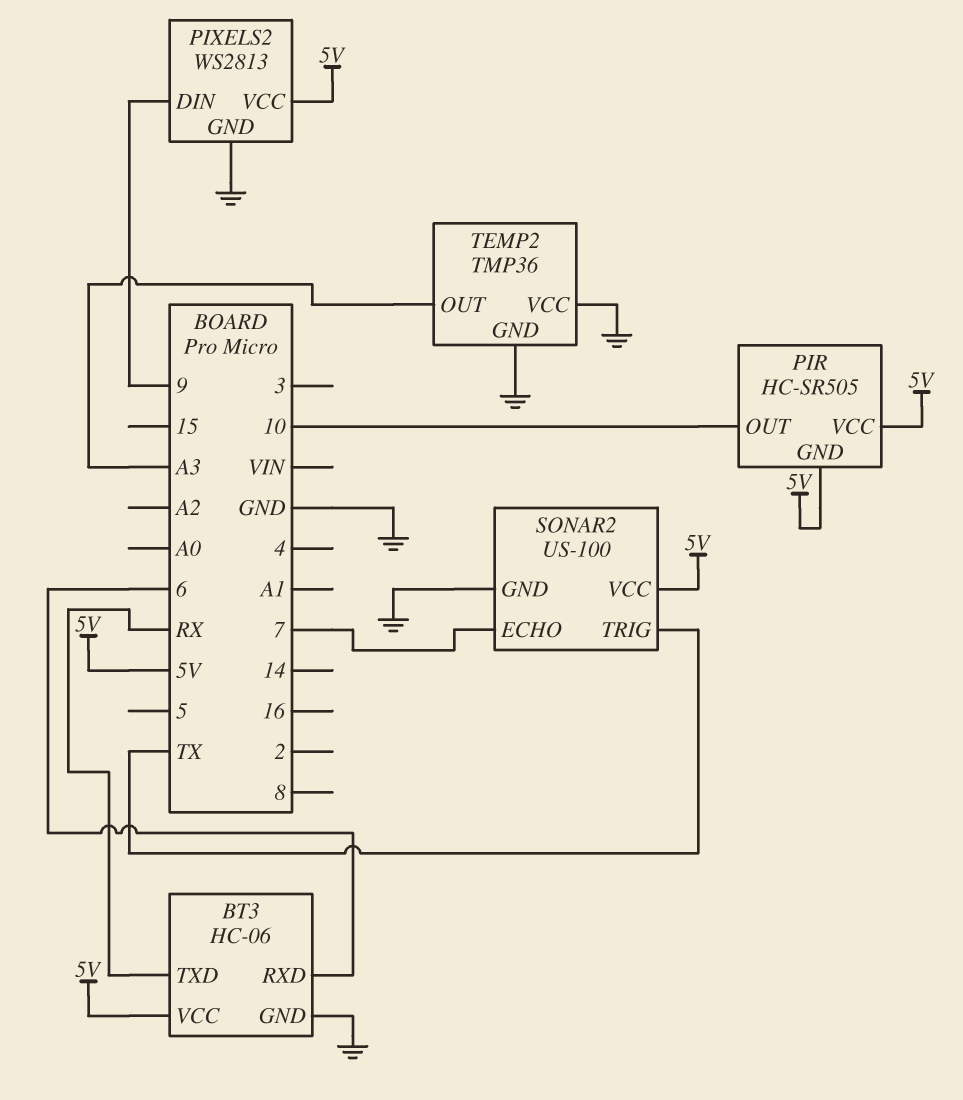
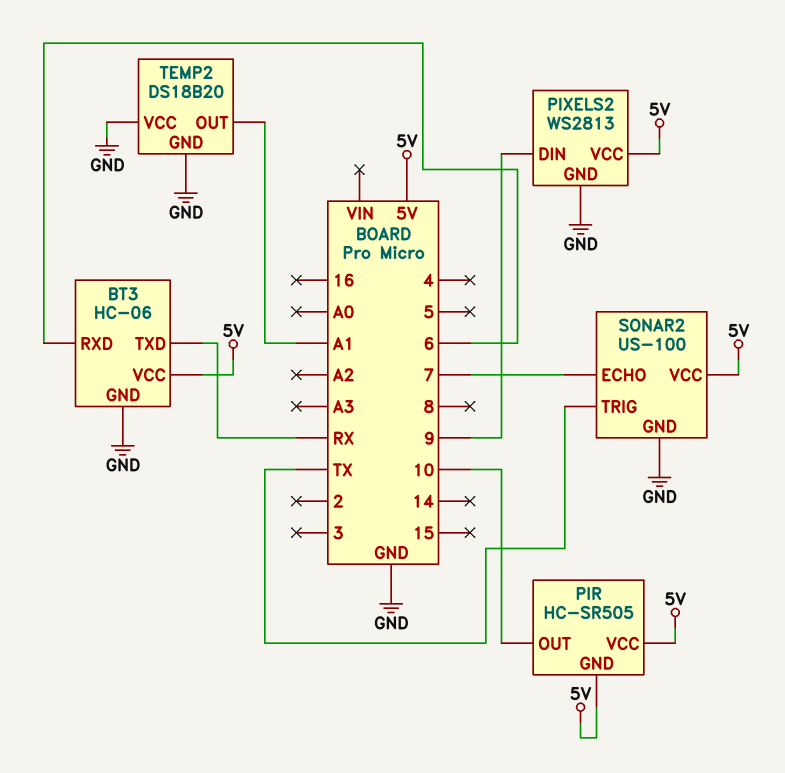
TEMP2: TMP36 -> DS18B20
TEMP2 pin OUT: A3 -> A1

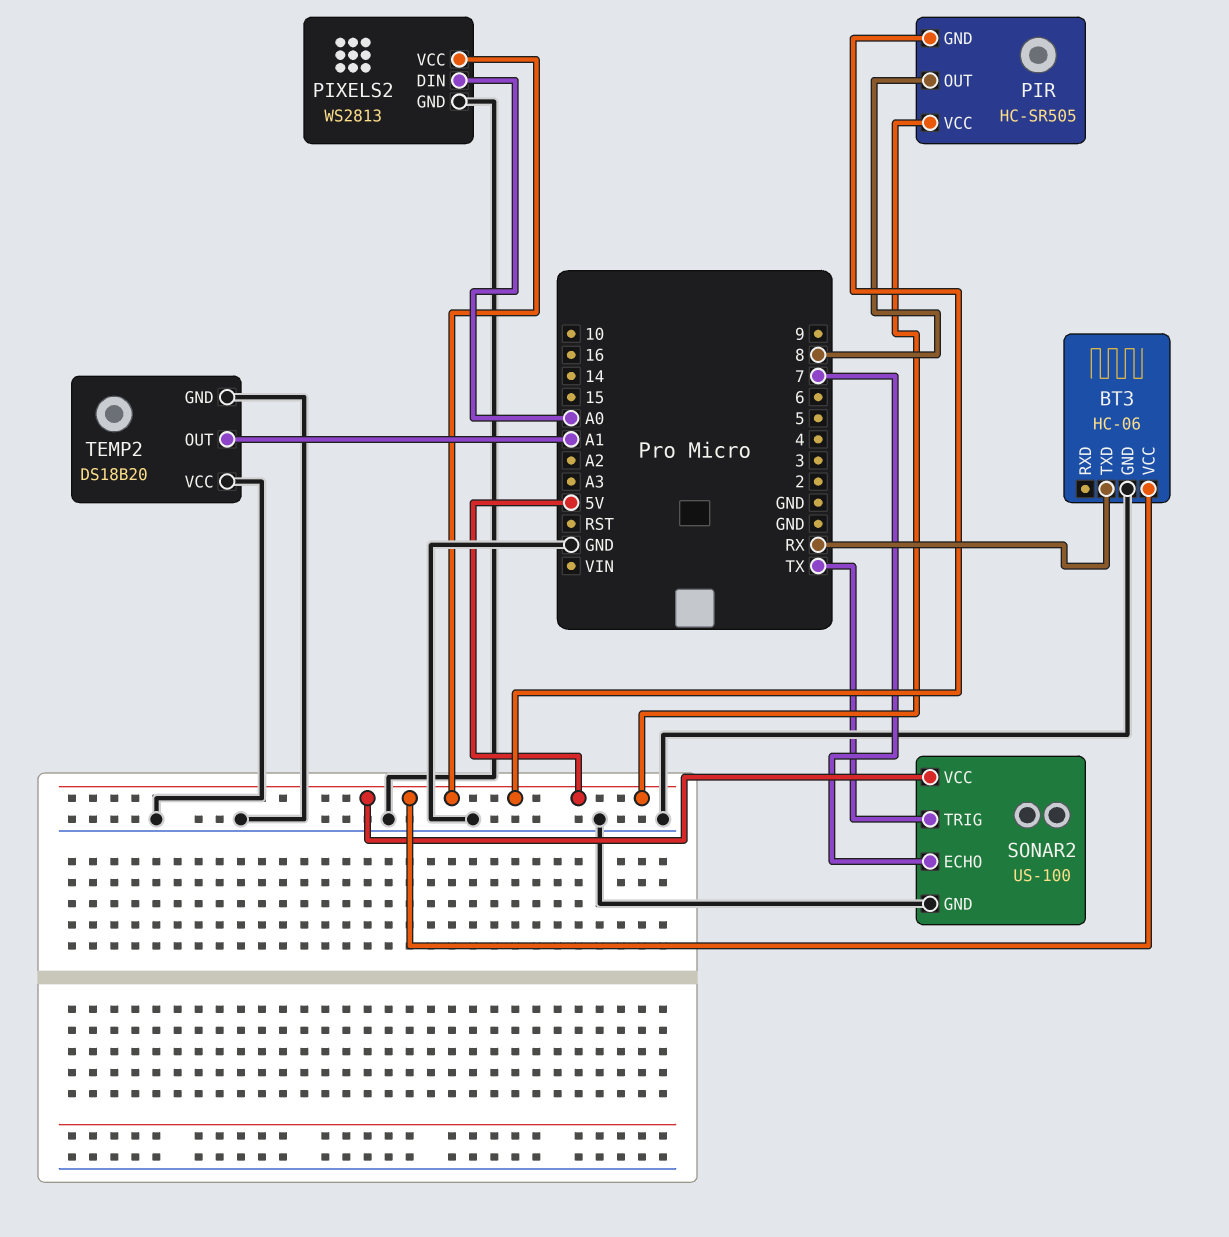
BT3 pin RXD: 6 -> none
PIR pin OUT: 10 -> 8
PIXELS2 pin DIN: 9 -> A0

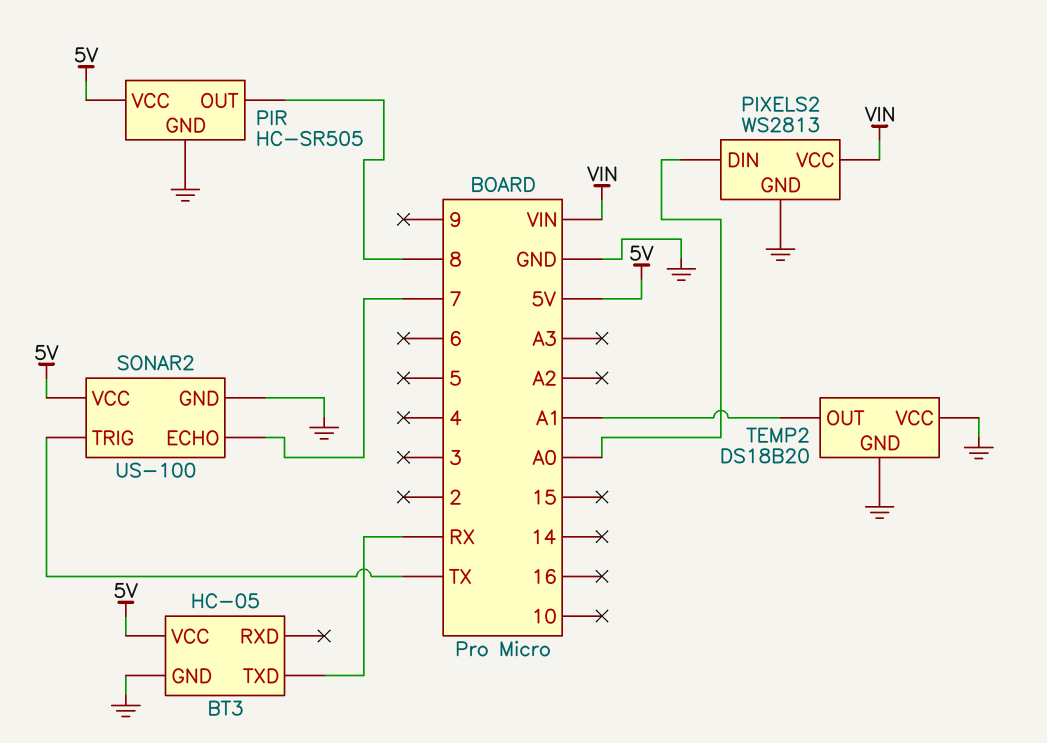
BT3: HC-06 -> HC-05
PIR pin GND: 5V -> GND
PIXELS2 pin VCC: 5V -> VIN

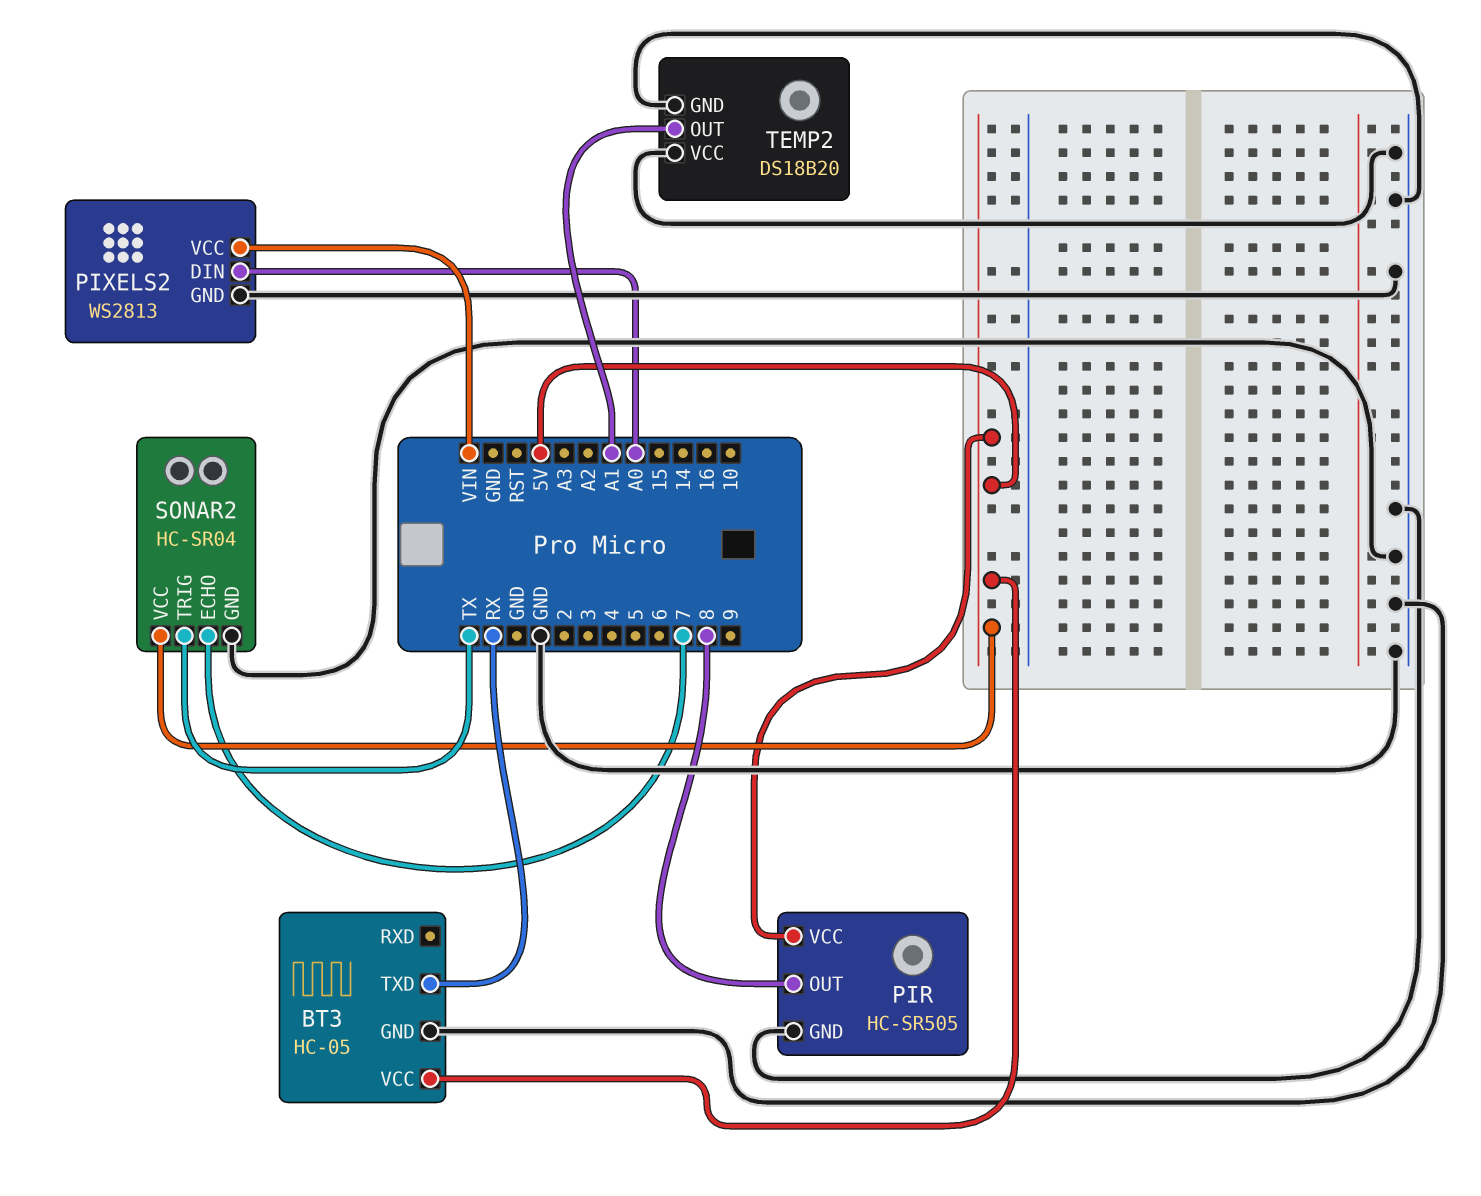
SONAR2: US-100 -> HC-SR04

